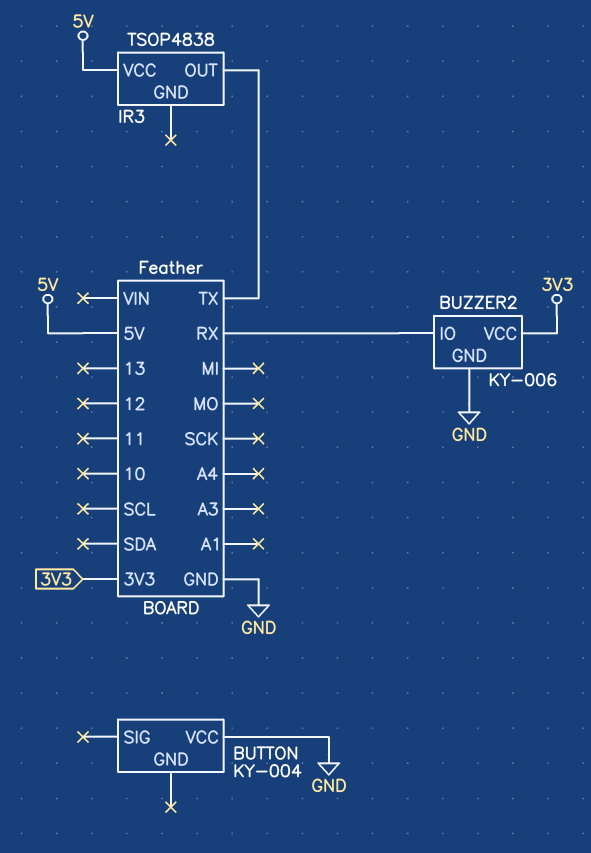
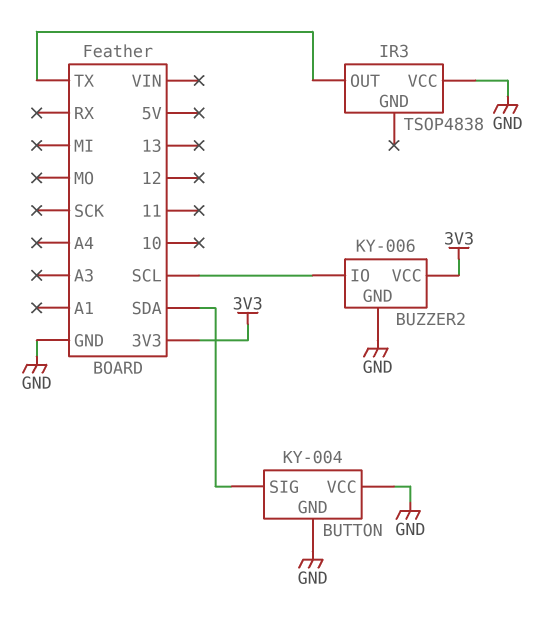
BUTTON pin GND: none -> GND
BUTTON pin SIG: none -> SDA
BUZZER2 pin IO: RX -> SCL
IR3 pin VCC: 5V -> GND

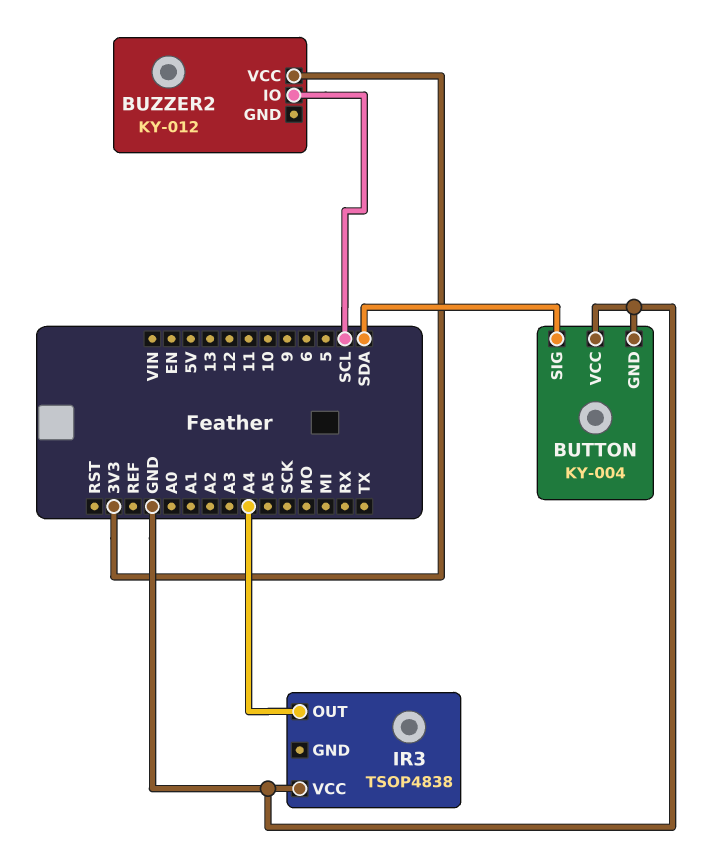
BUZZER2: KY-006 -> KY-012
BUZZER2 pin GND: GND -> none
IR3 pin OUT: TX -> A4

